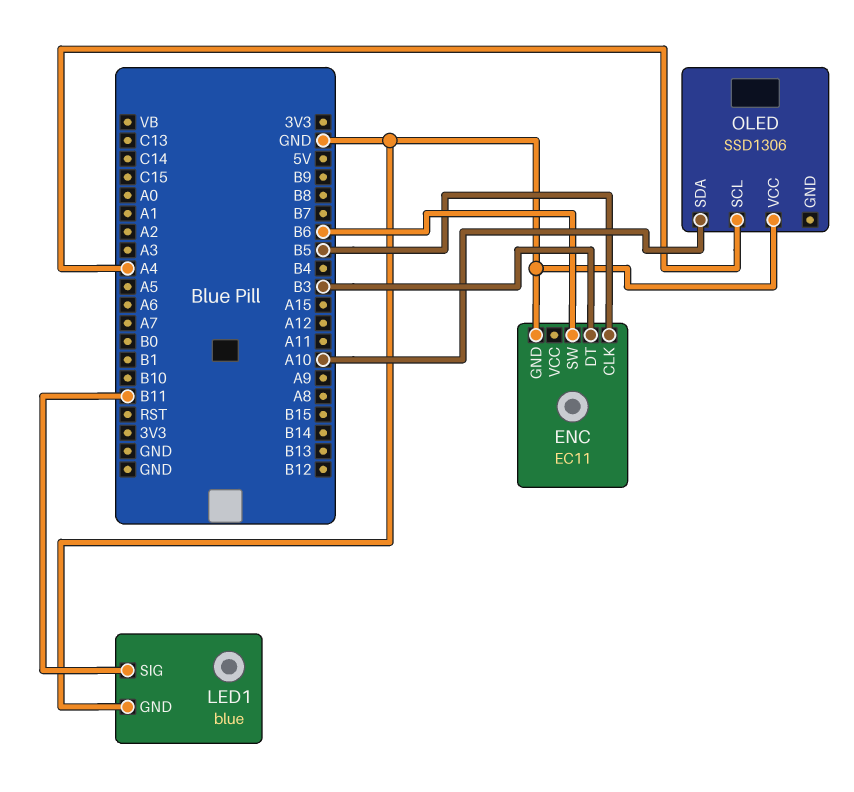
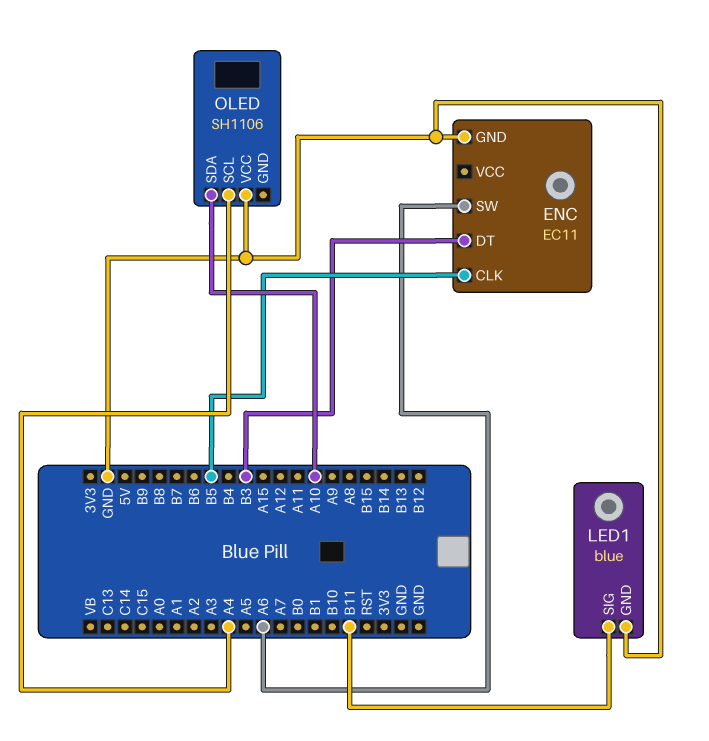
ENC pin SW: B6 -> A6
OLED: SSD1306 -> SH1106

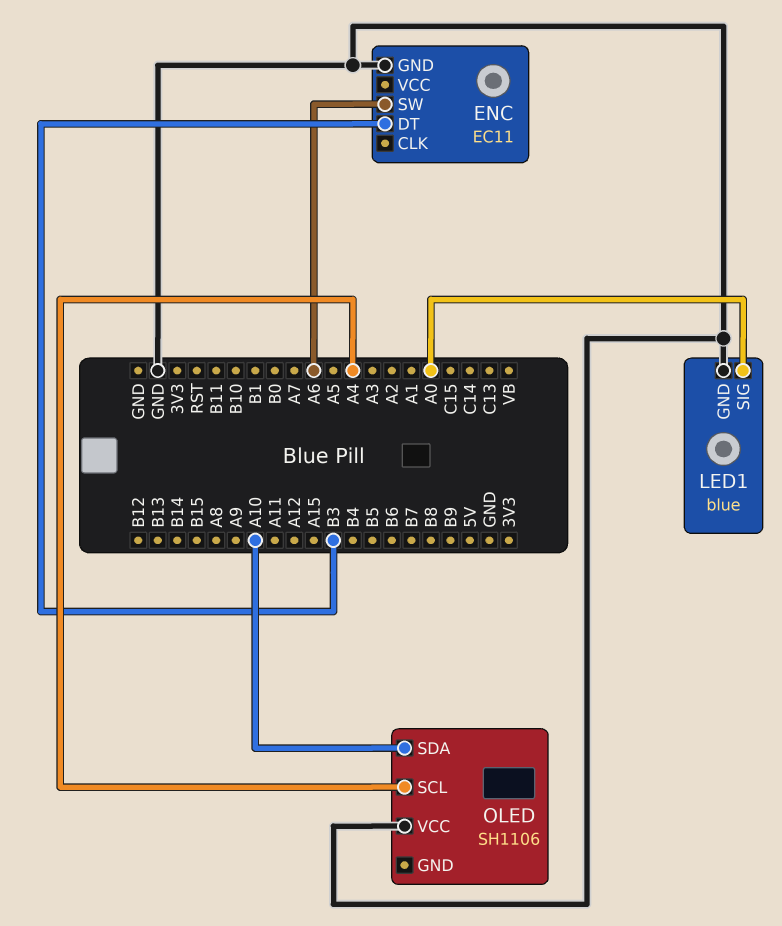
ENC pin CLK: B5 -> none
LED1 pin SIG: B11 -> A0

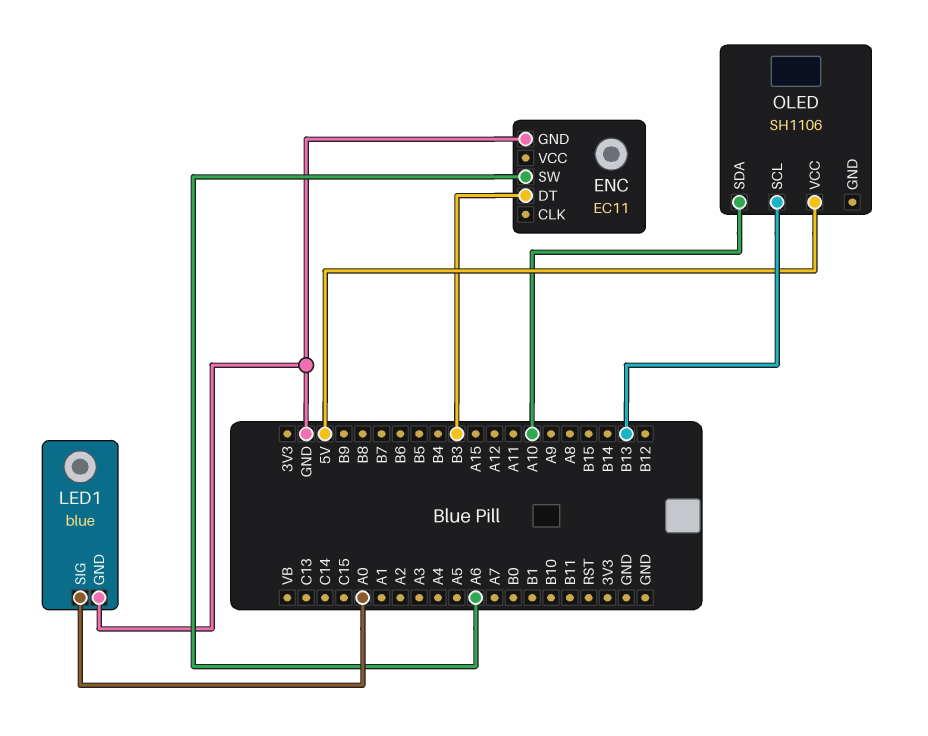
OLED pin SCL: A4 -> B13
OLED pin VCC: GND -> 5V

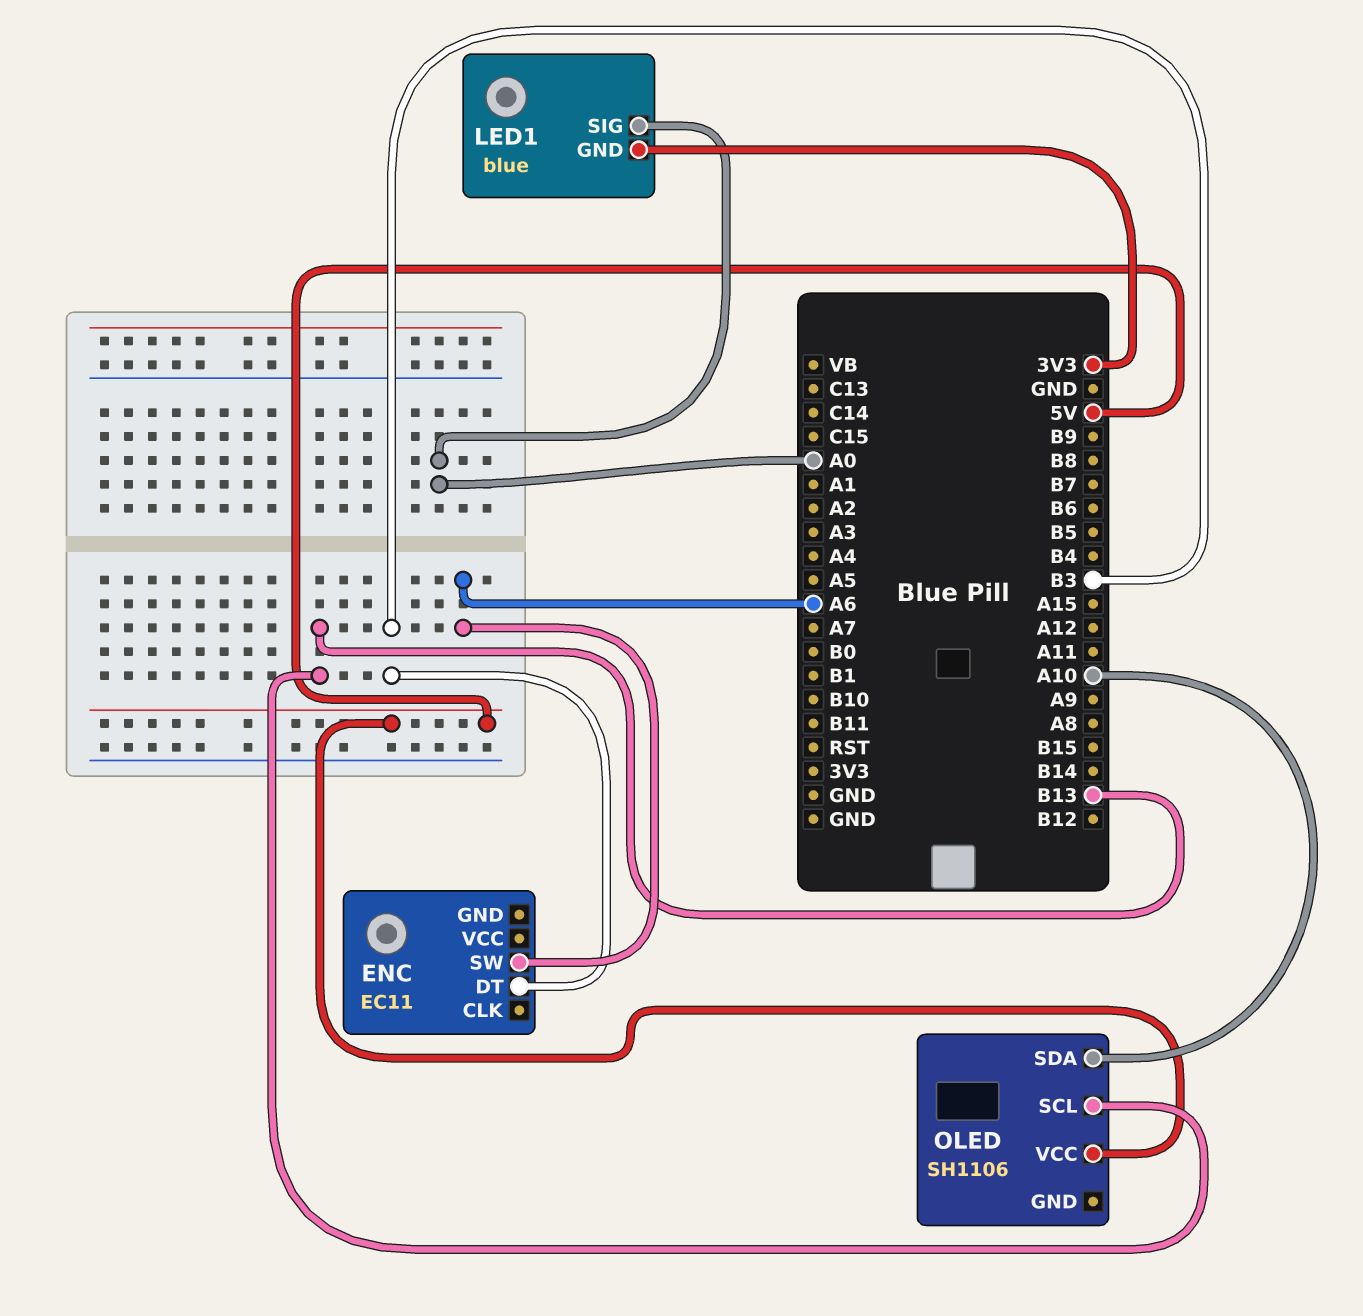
ENC pin GND: GND -> none
LED1 pin GND: GND -> 3V3

